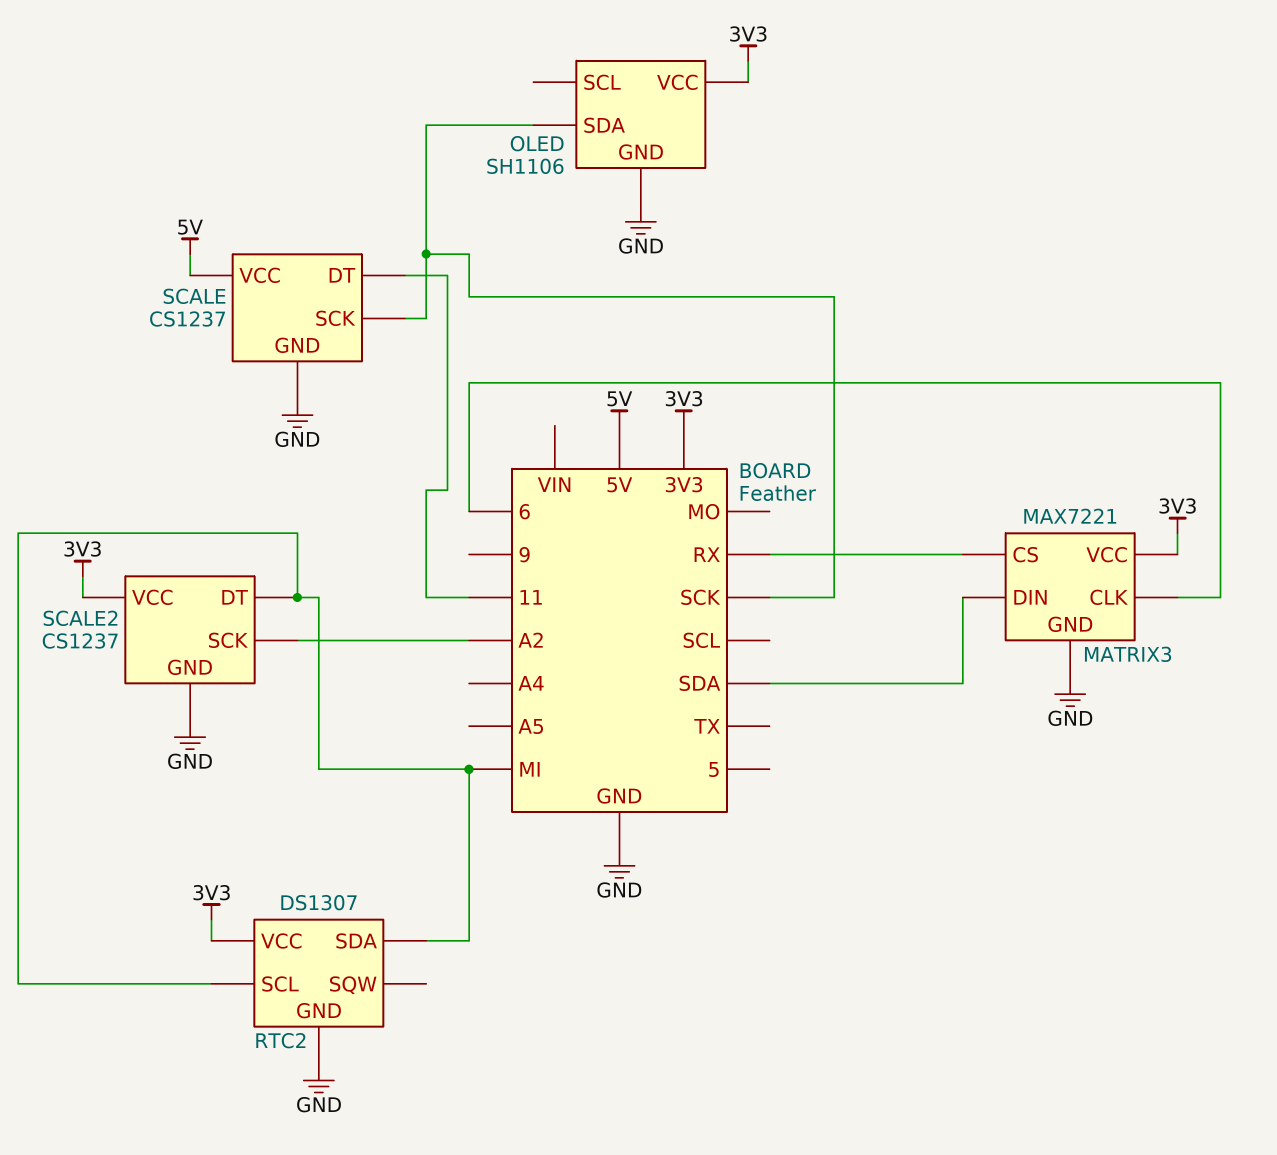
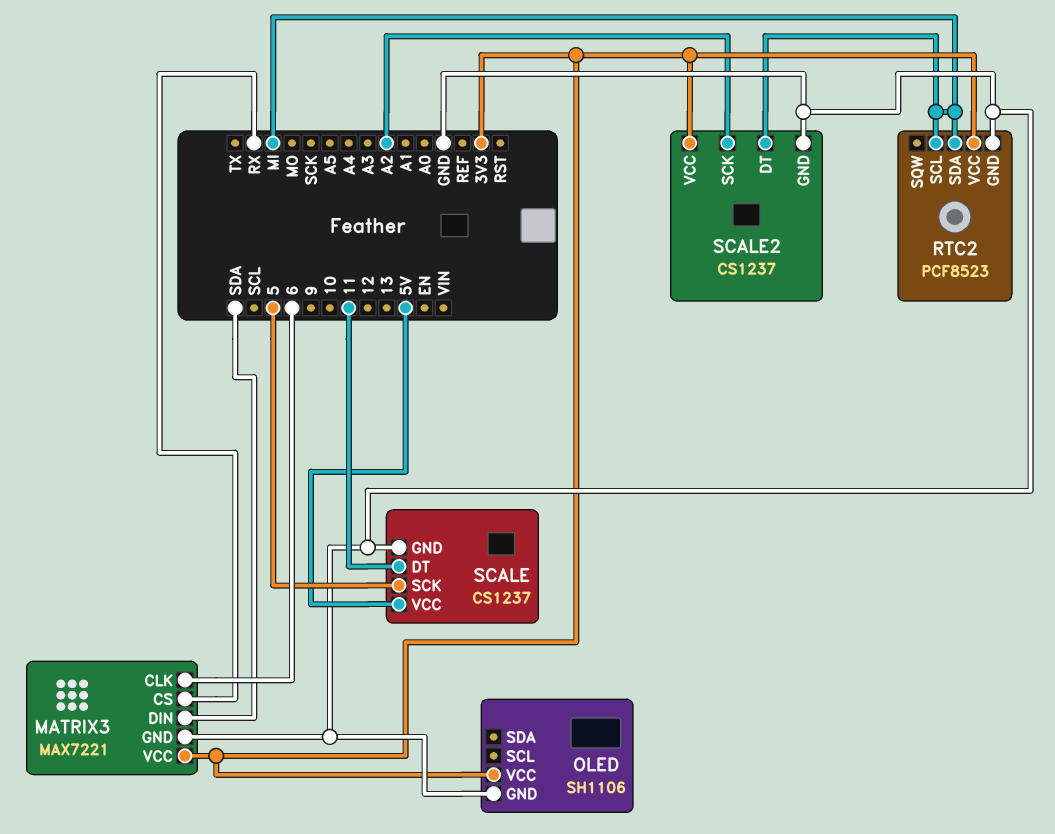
OLED pin SDA: SCK -> none
RTC2: DS1307 -> PCF8523
SCALE pin SCK: SCK -> 5

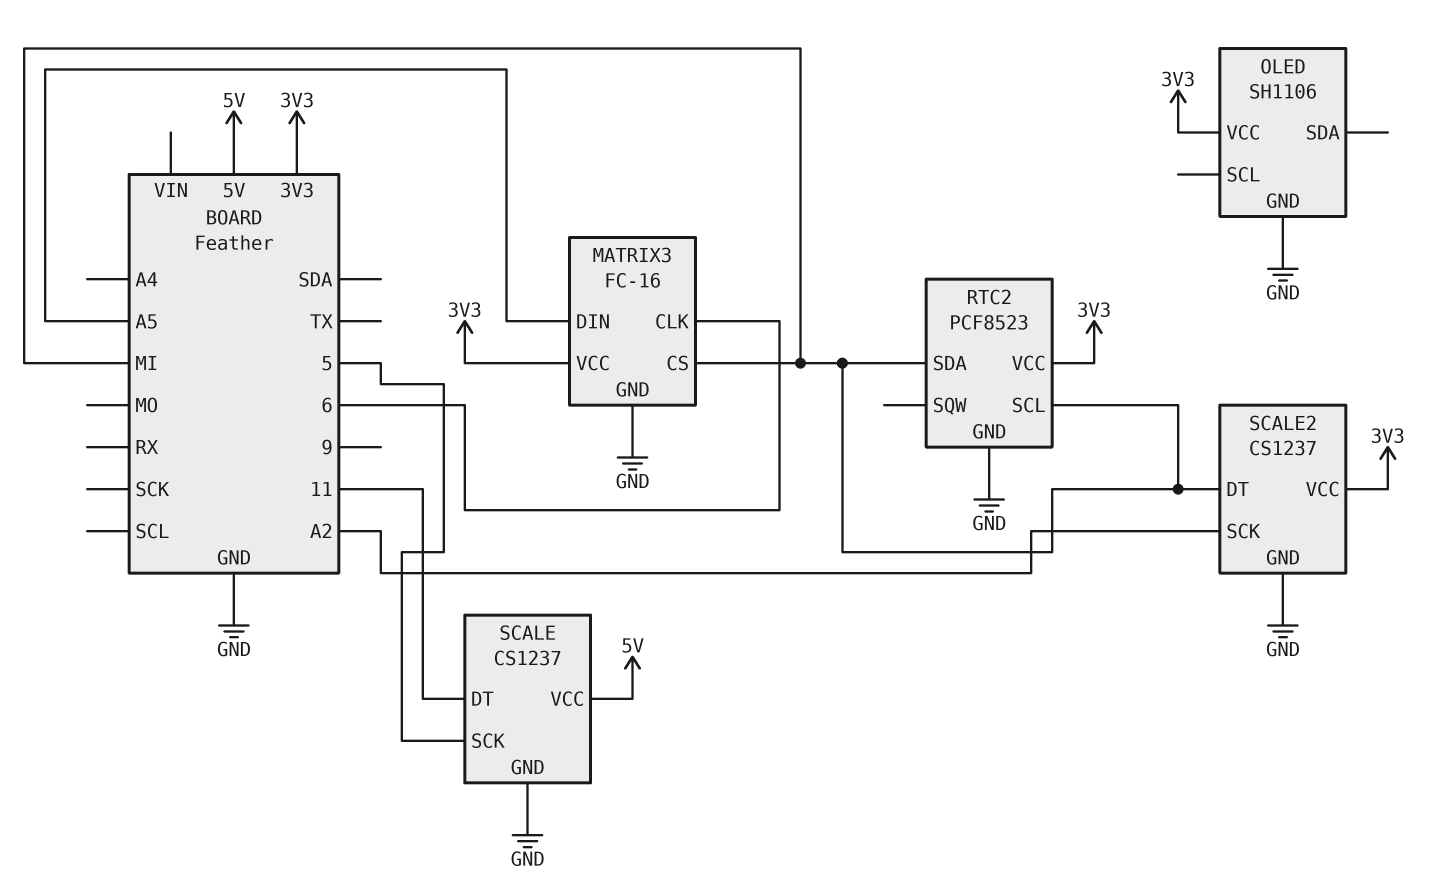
MATRIX3: MAX7221 -> FC-16
MATRIX3 pin CS: RX -> MI
MATRIX3 pin DIN: SDA -> A5

